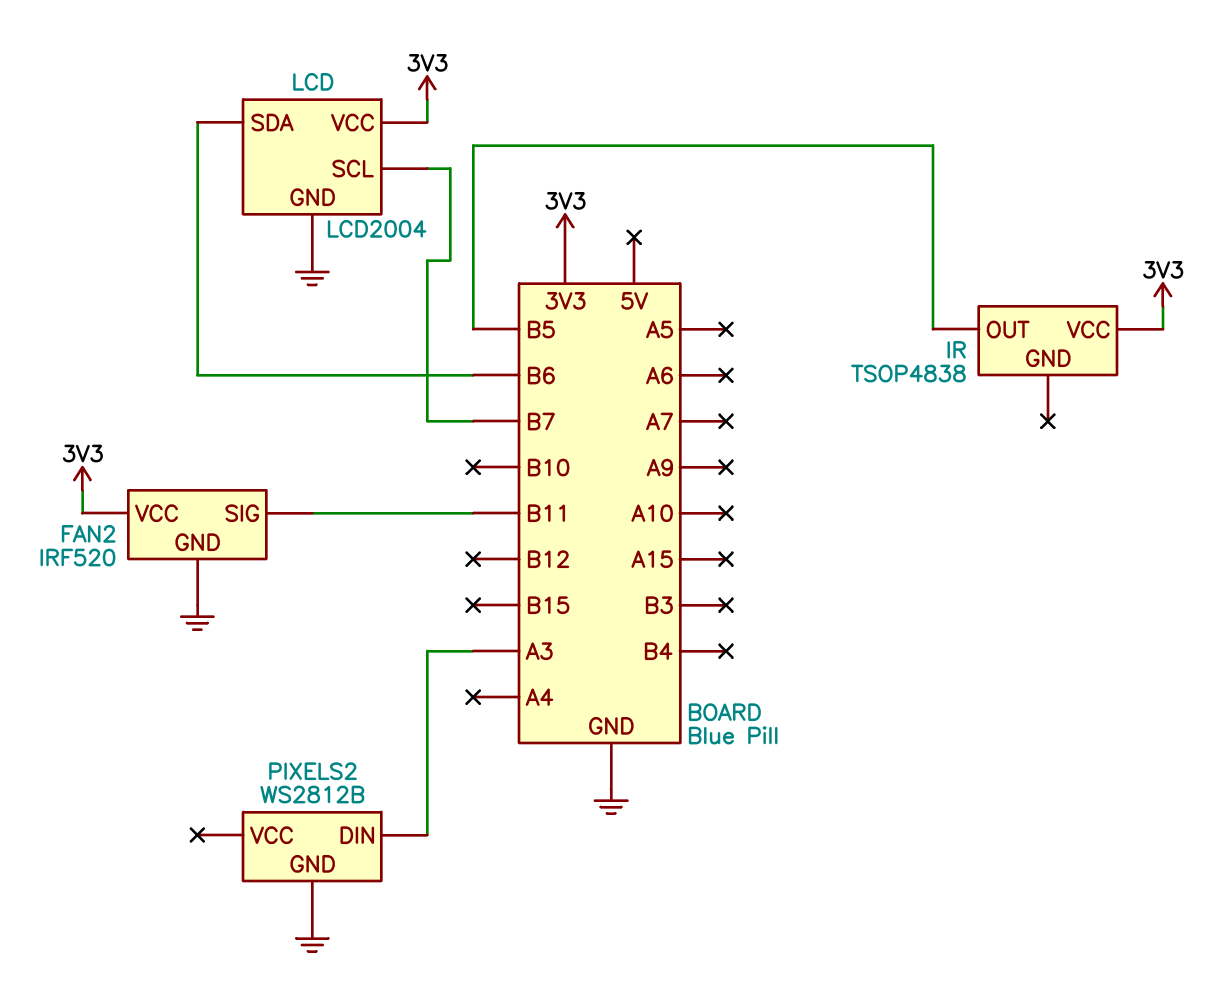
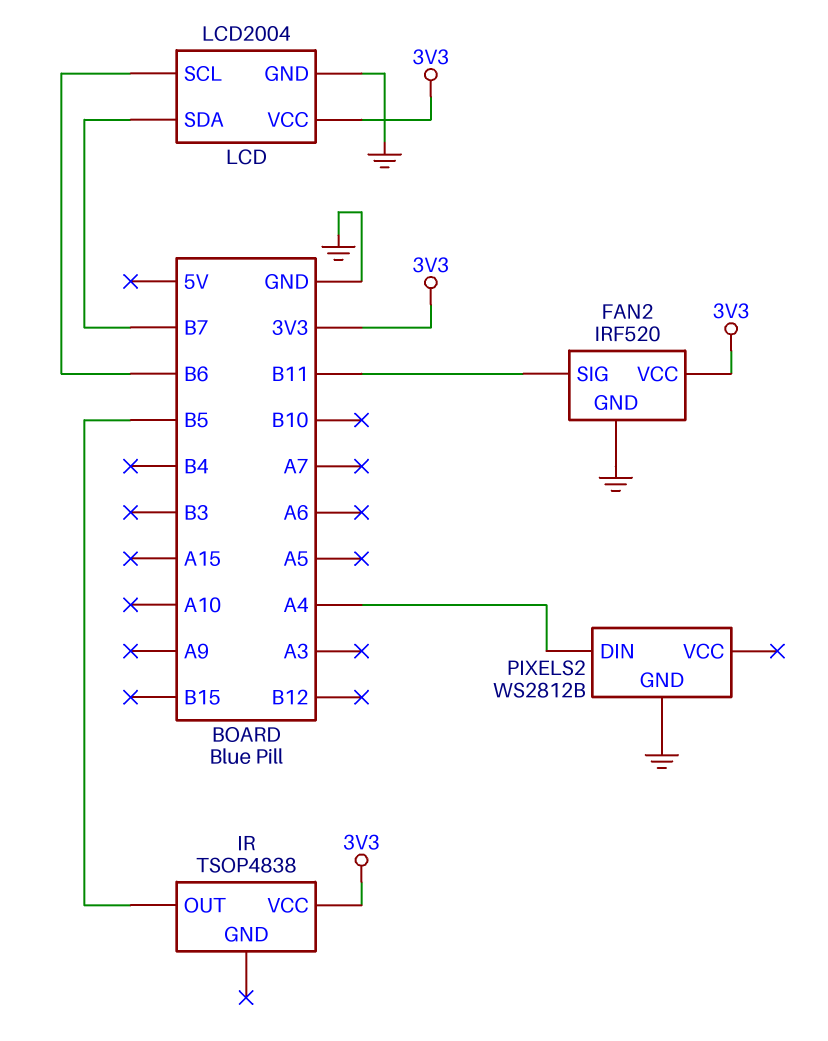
LCD pin SCL: B7 -> B6
LCD pin SDA: B6 -> B7
PIXELS2 pin DIN: A3 -> A4

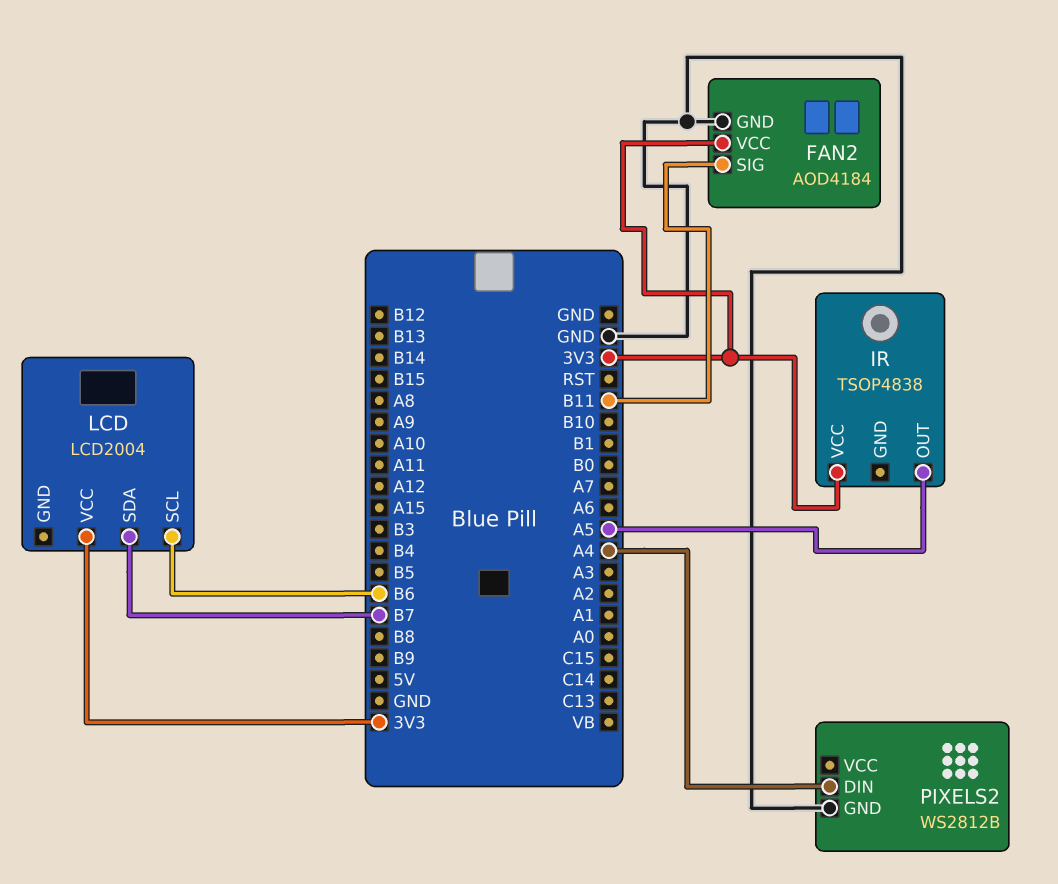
FAN2: IRF520 -> AOD4184
IR pin OUT: B5 -> A5
LCD pin GND: GND -> none

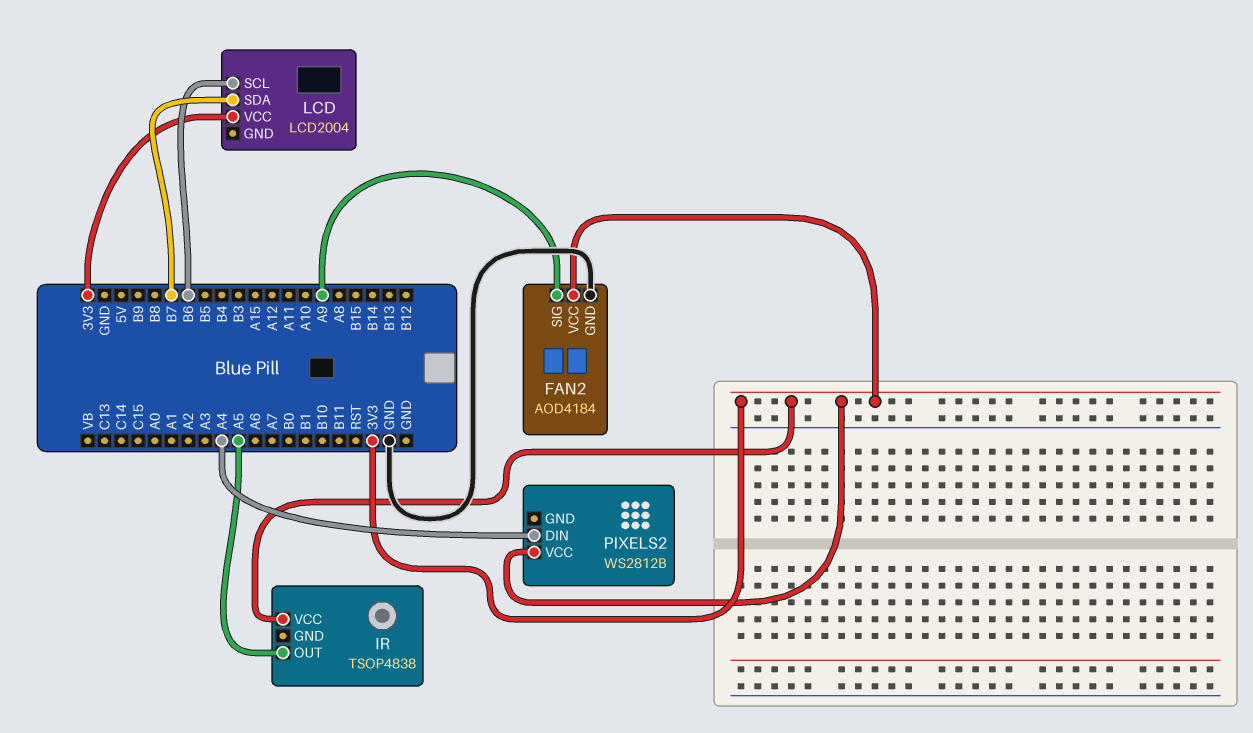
FAN2 pin SIG: B11 -> A9
PIXELS2 pin GND: GND -> none
PIXELS2 pin VCC: none -> 3V3

